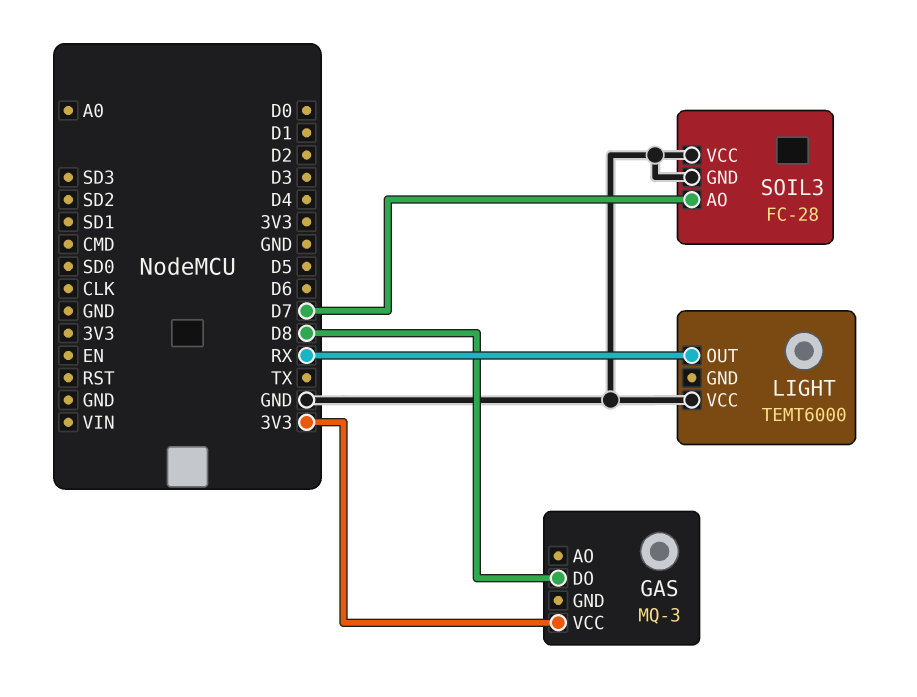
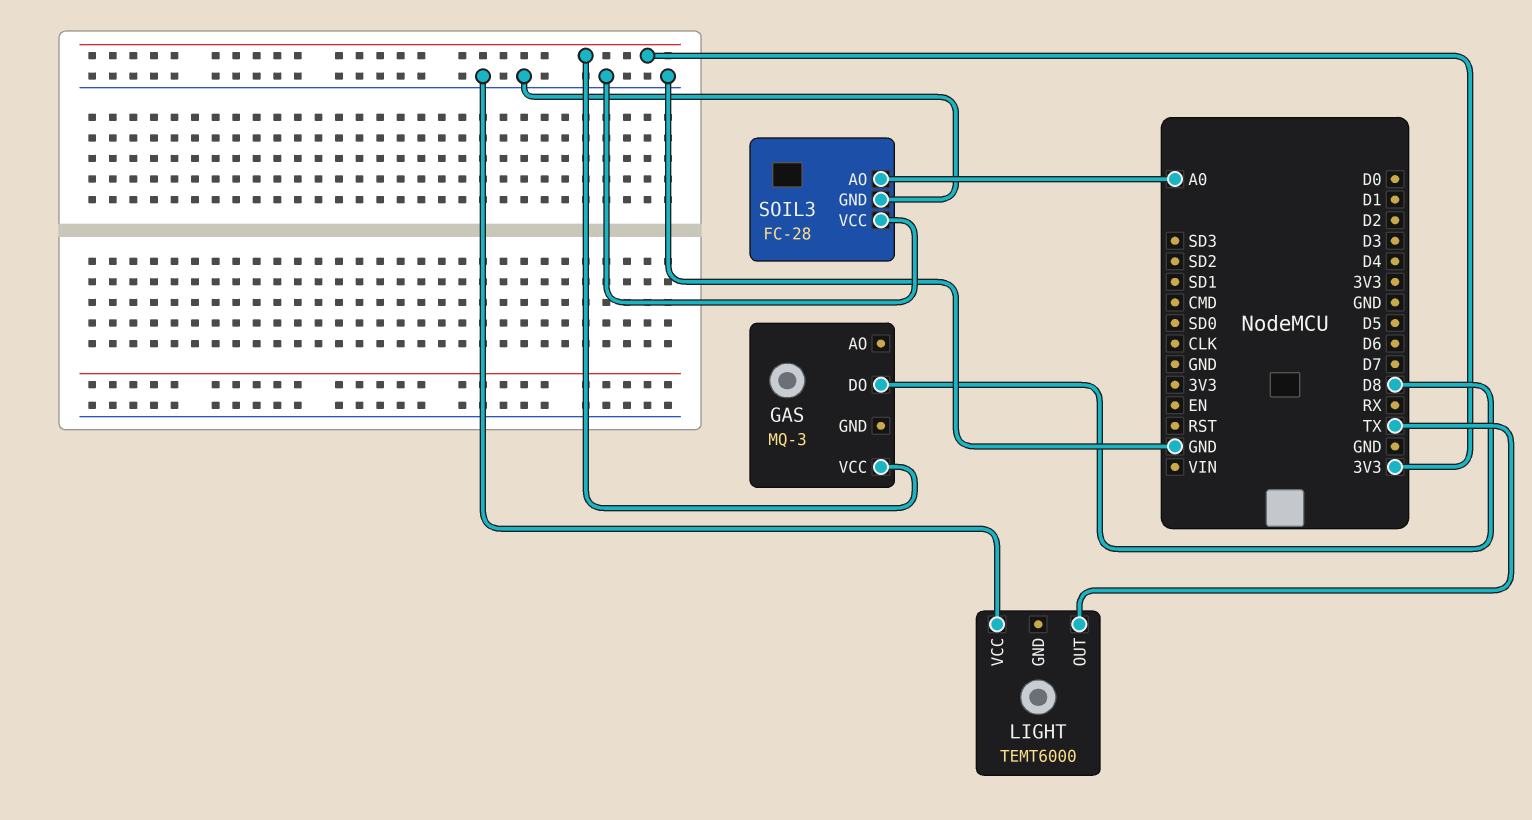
LIGHT pin OUT: RX -> TX
SOIL3 pin AO: D7 -> A0

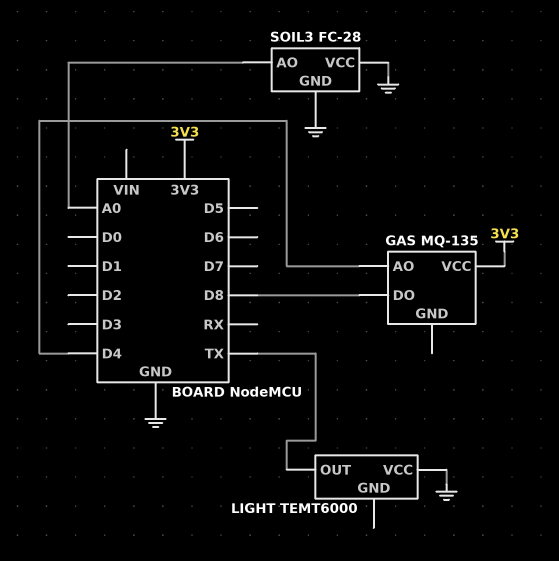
GAS: MQ-3 -> MQ-135
GAS pin AO: none -> D4

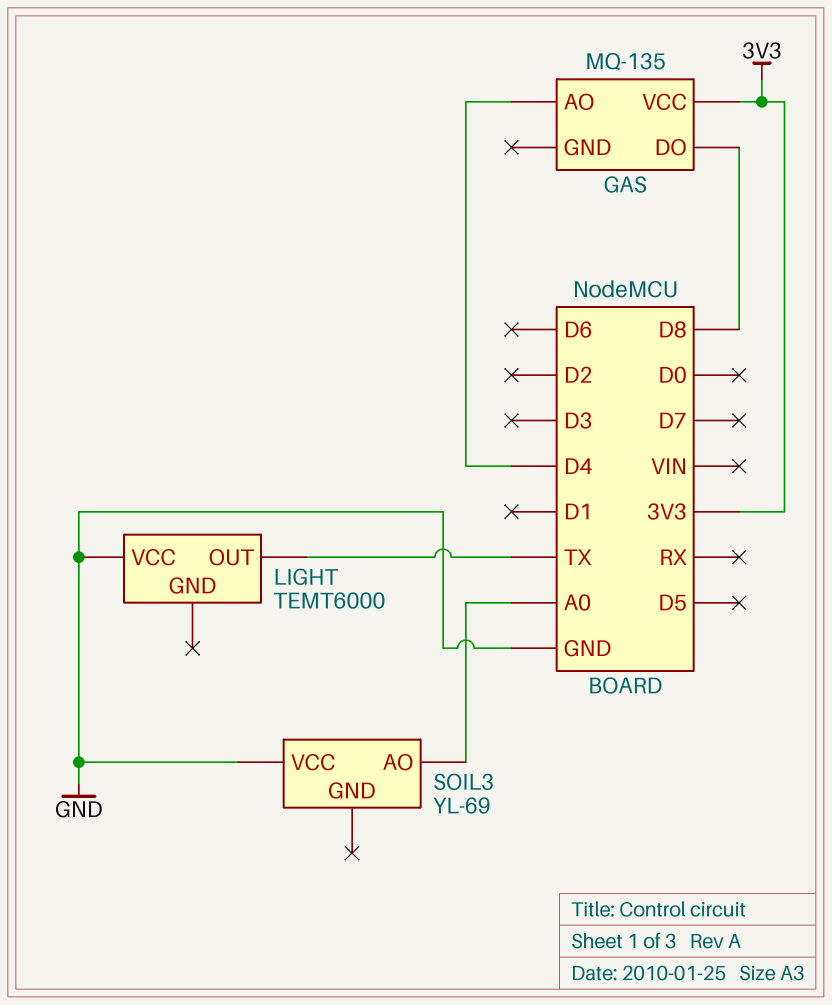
SOIL3: FC-28 -> YL-69
SOIL3 pin GND: GND -> none

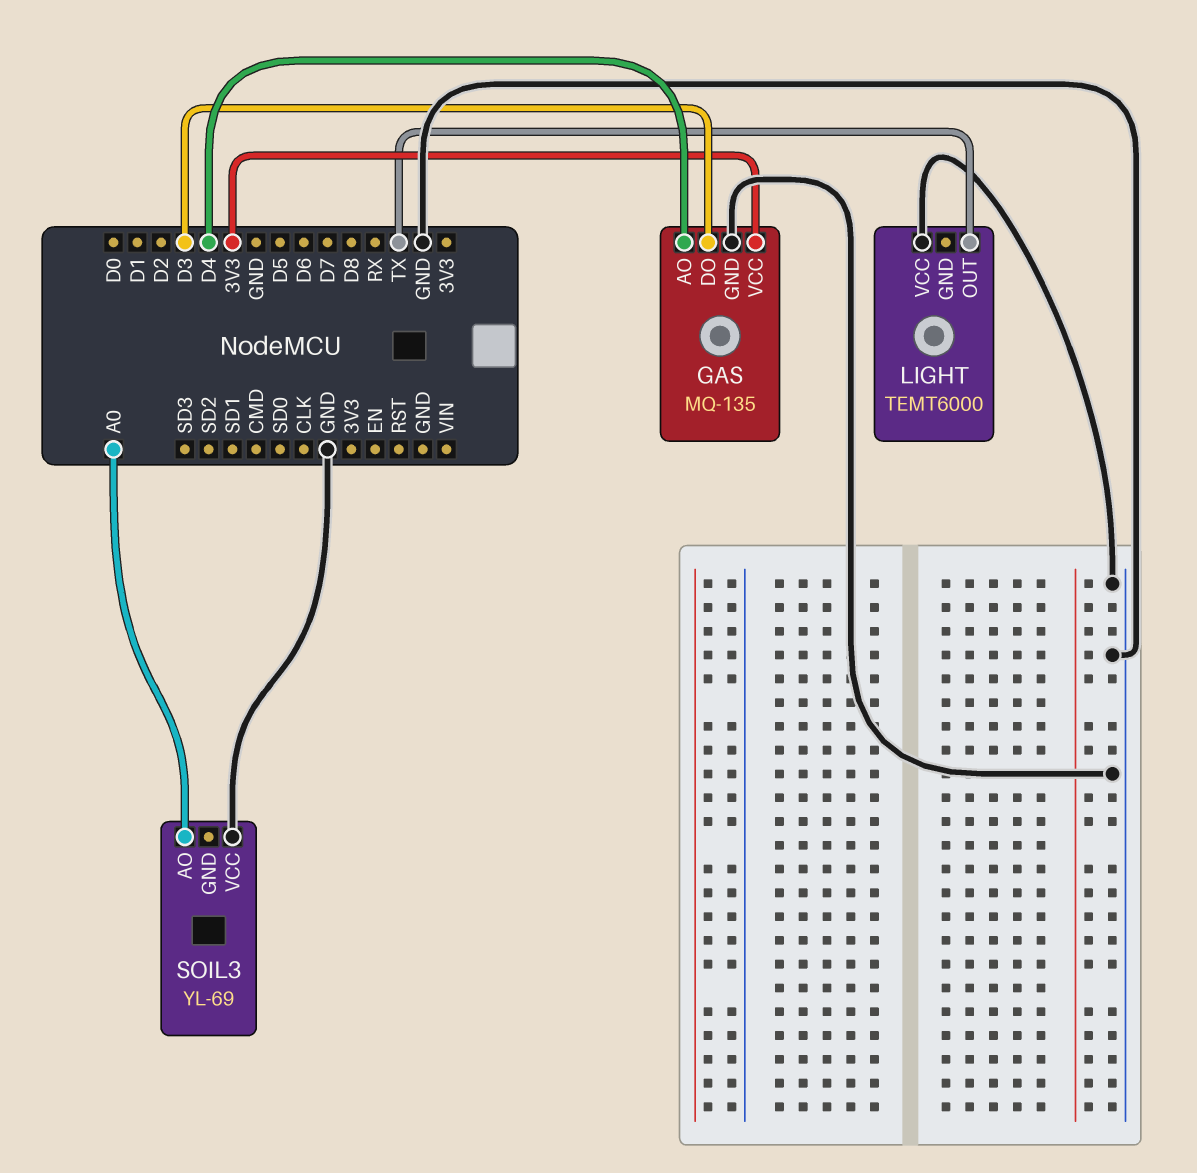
GAS pin DO: D8 -> D3
GAS pin GND: none -> GND

